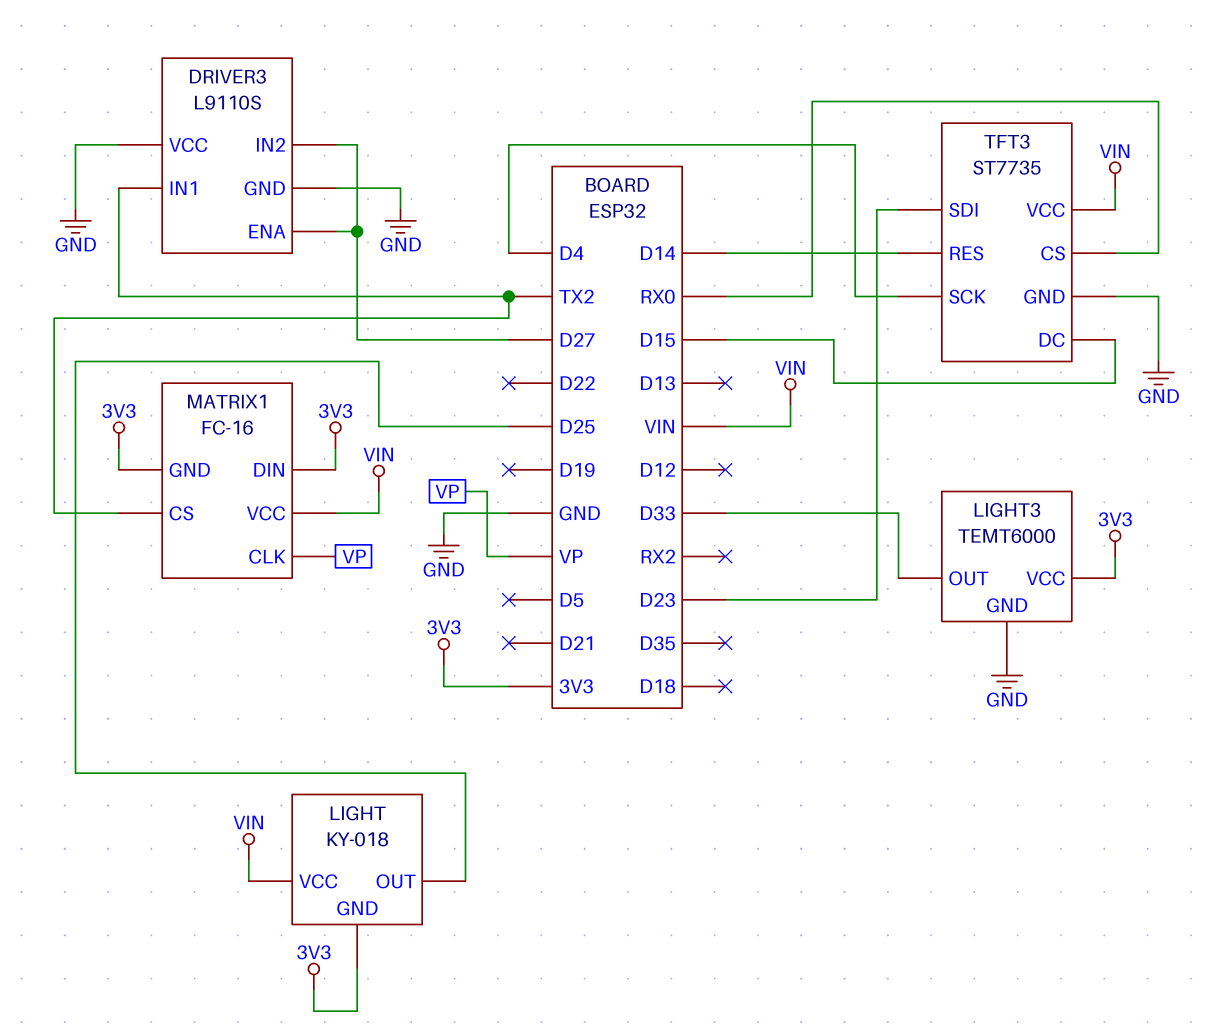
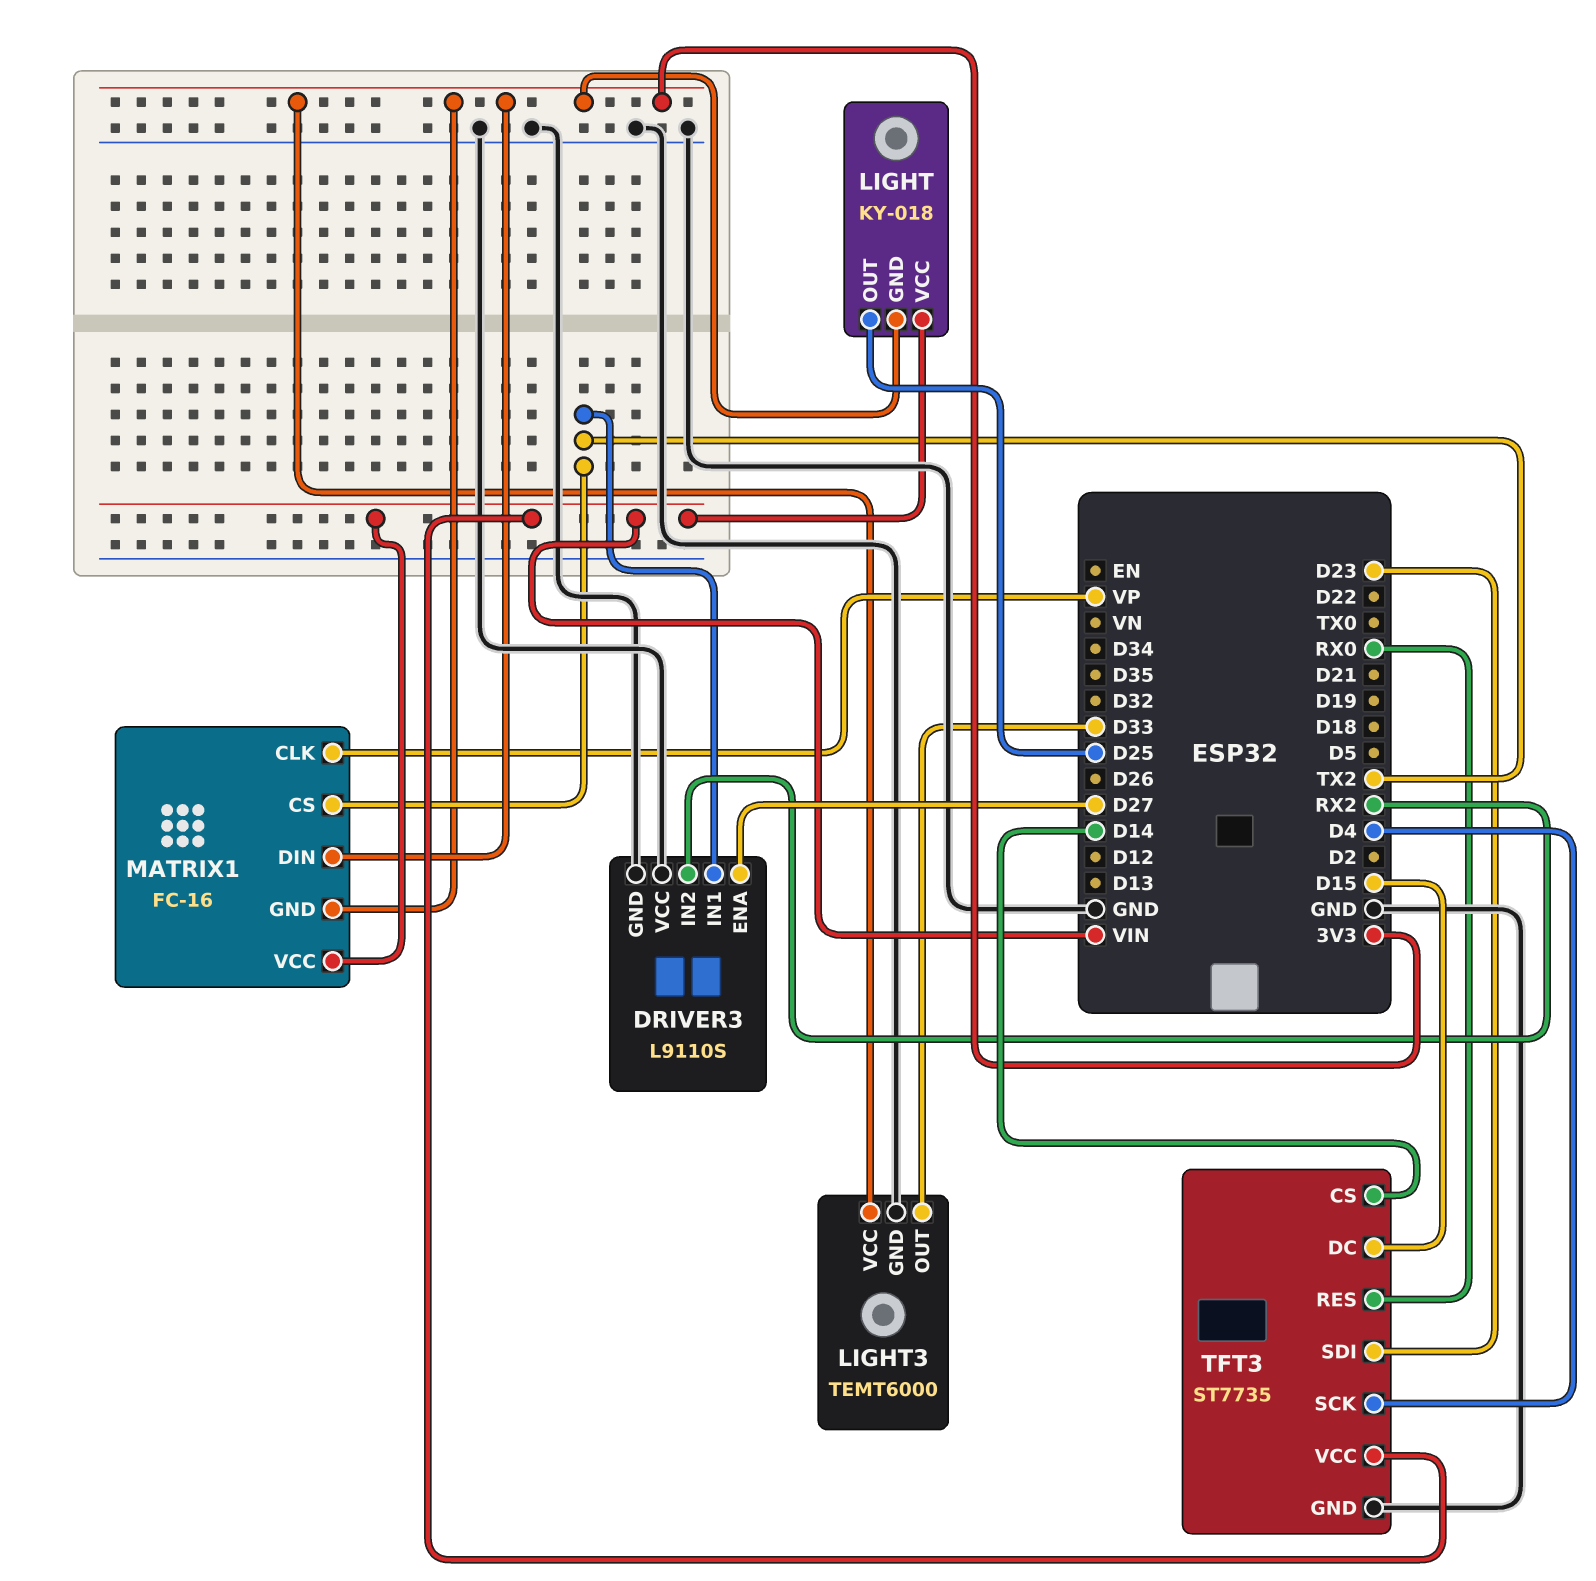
DRIVER3 pin IN2: D27 -> RX2
TFT3 pin CS: RX0 -> D14
TFT3 pin RES: D14 -> RX0

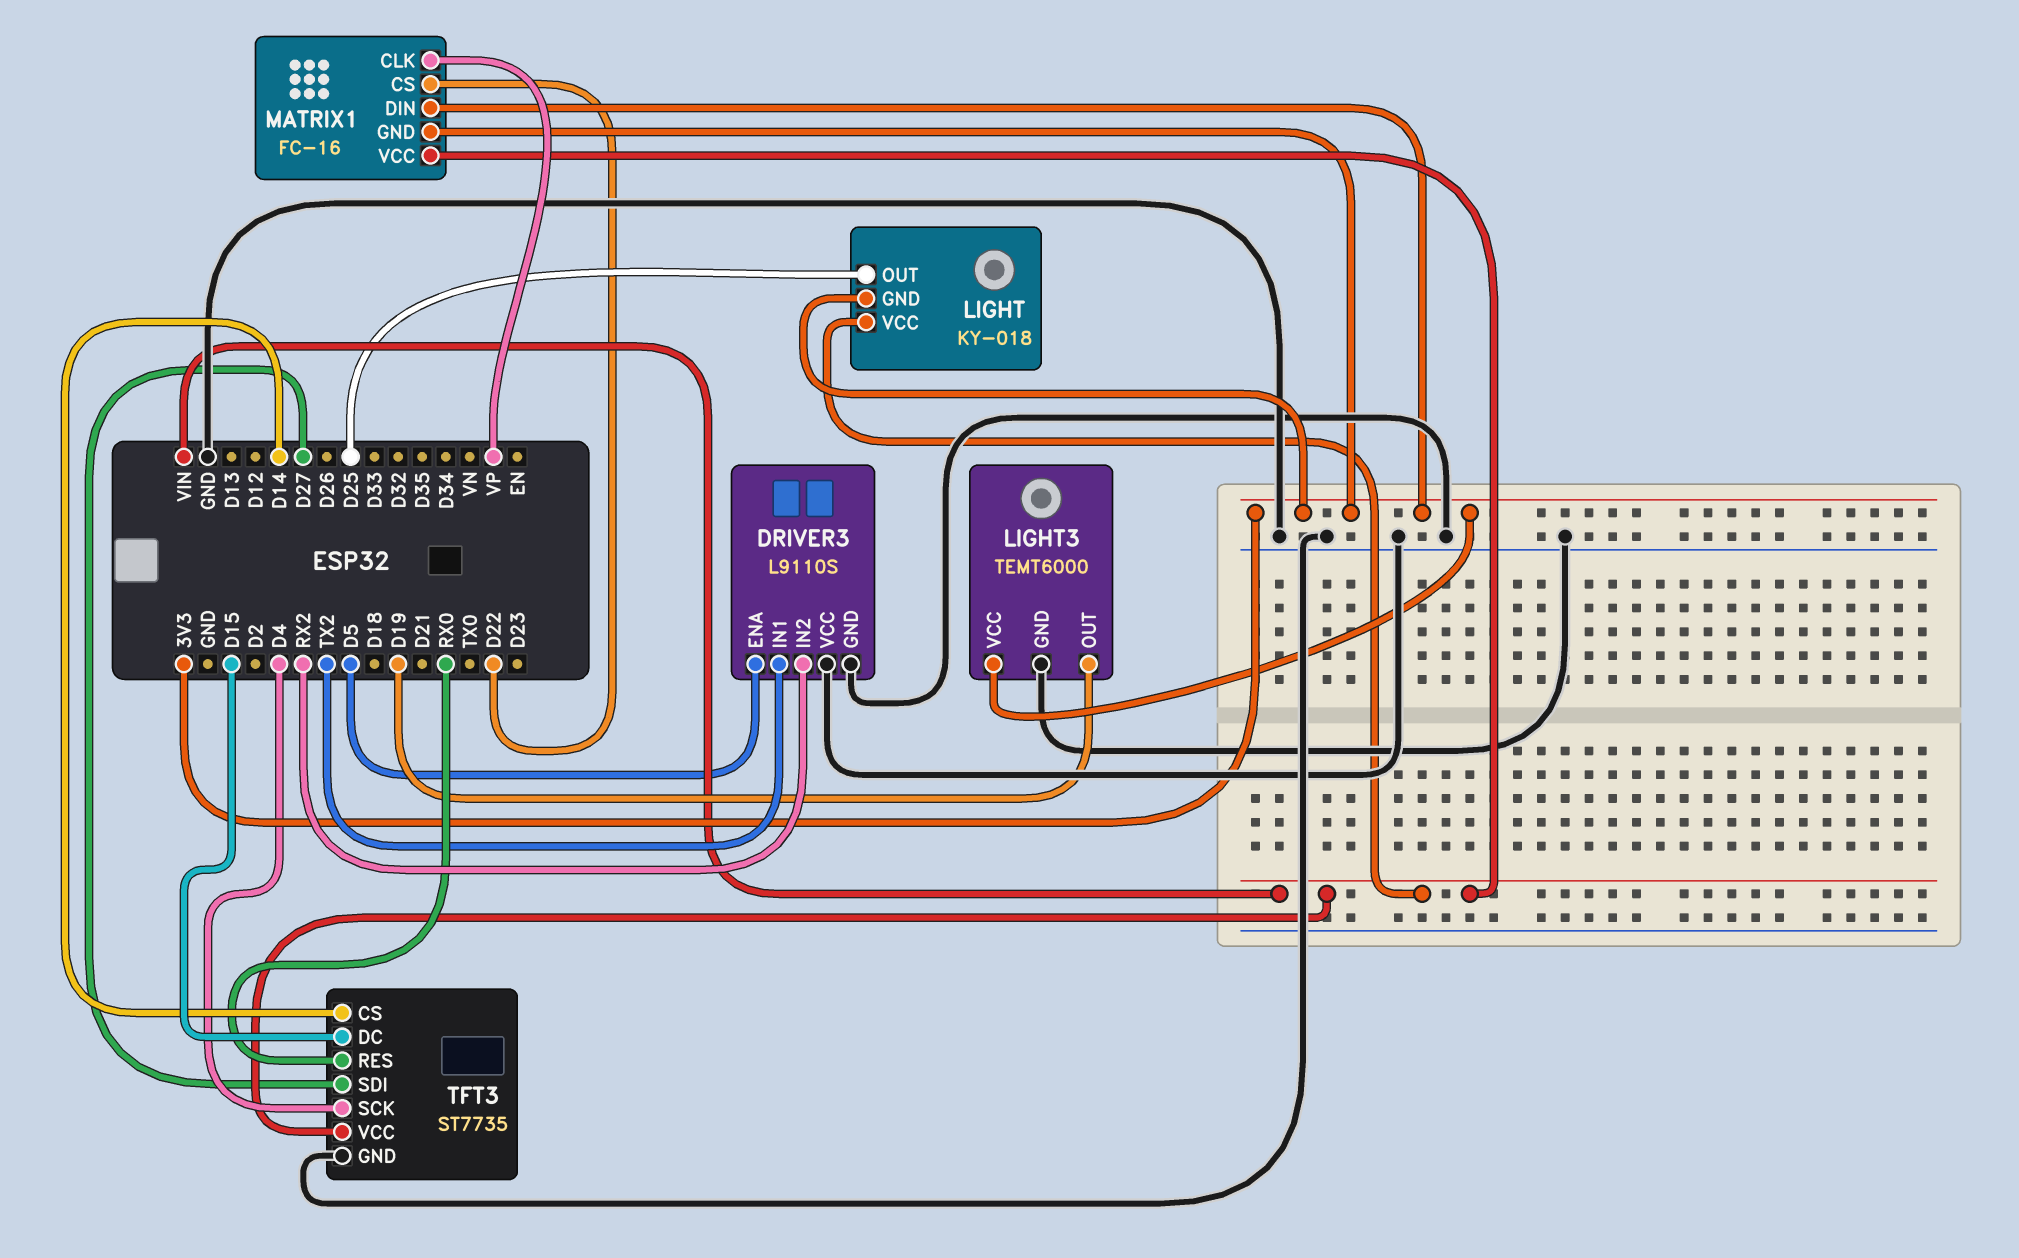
DRIVER3 pin ENA: D27 -> D5
LIGHT3 pin OUT: D33 -> D19
MATRIX1 pin CS: TX2 -> D22
TFT3 pin SDI: D23 -> D27

